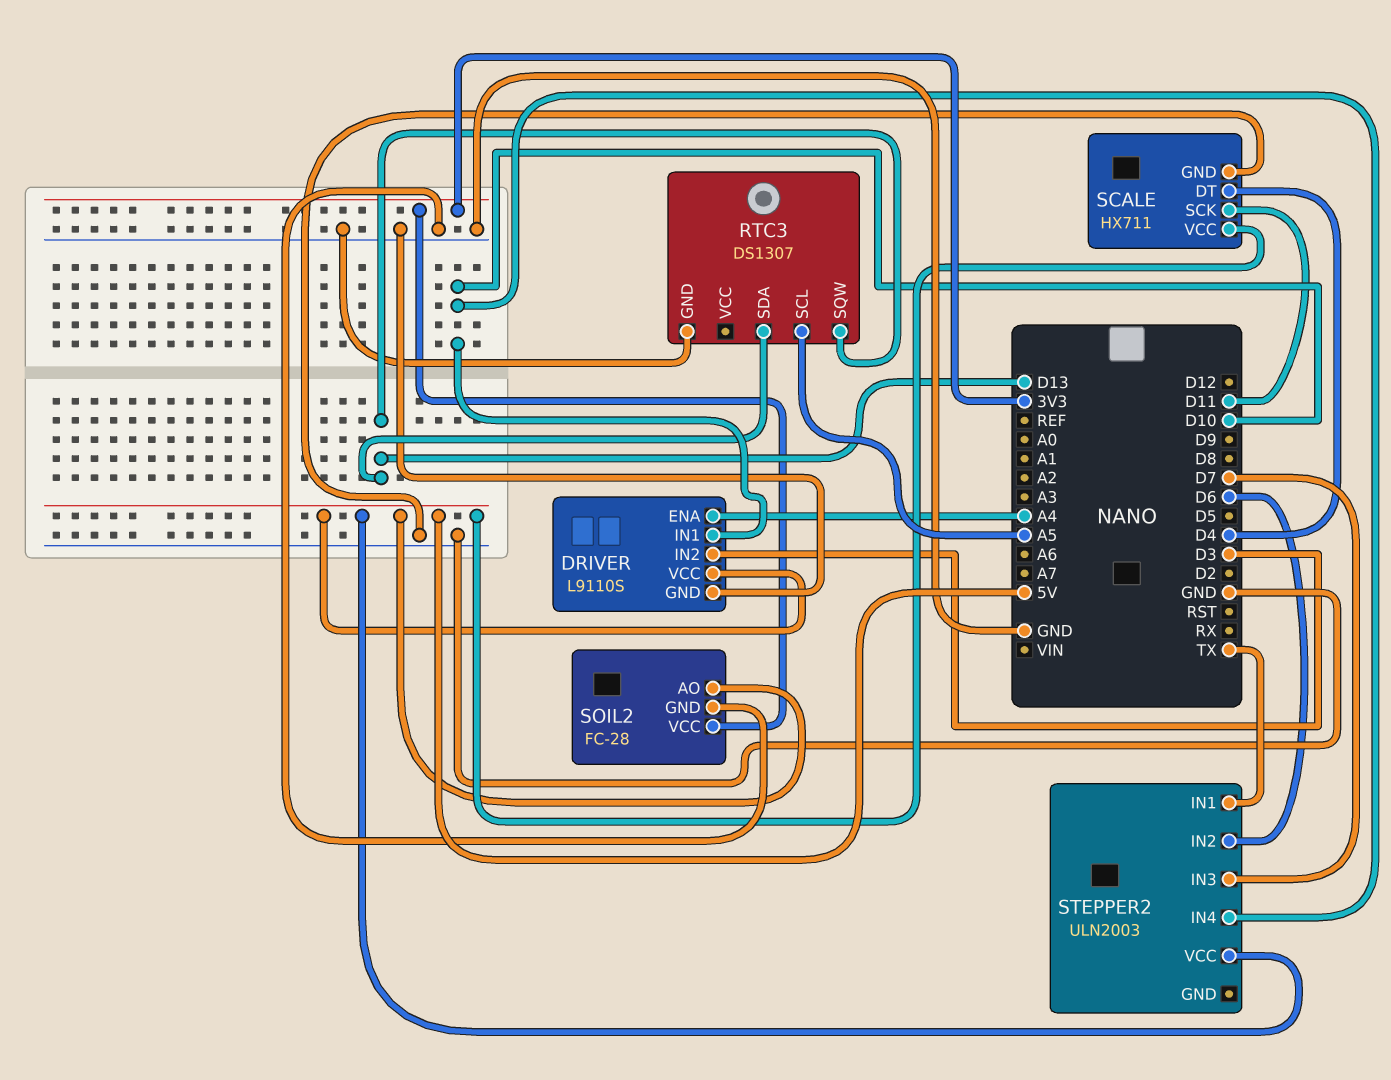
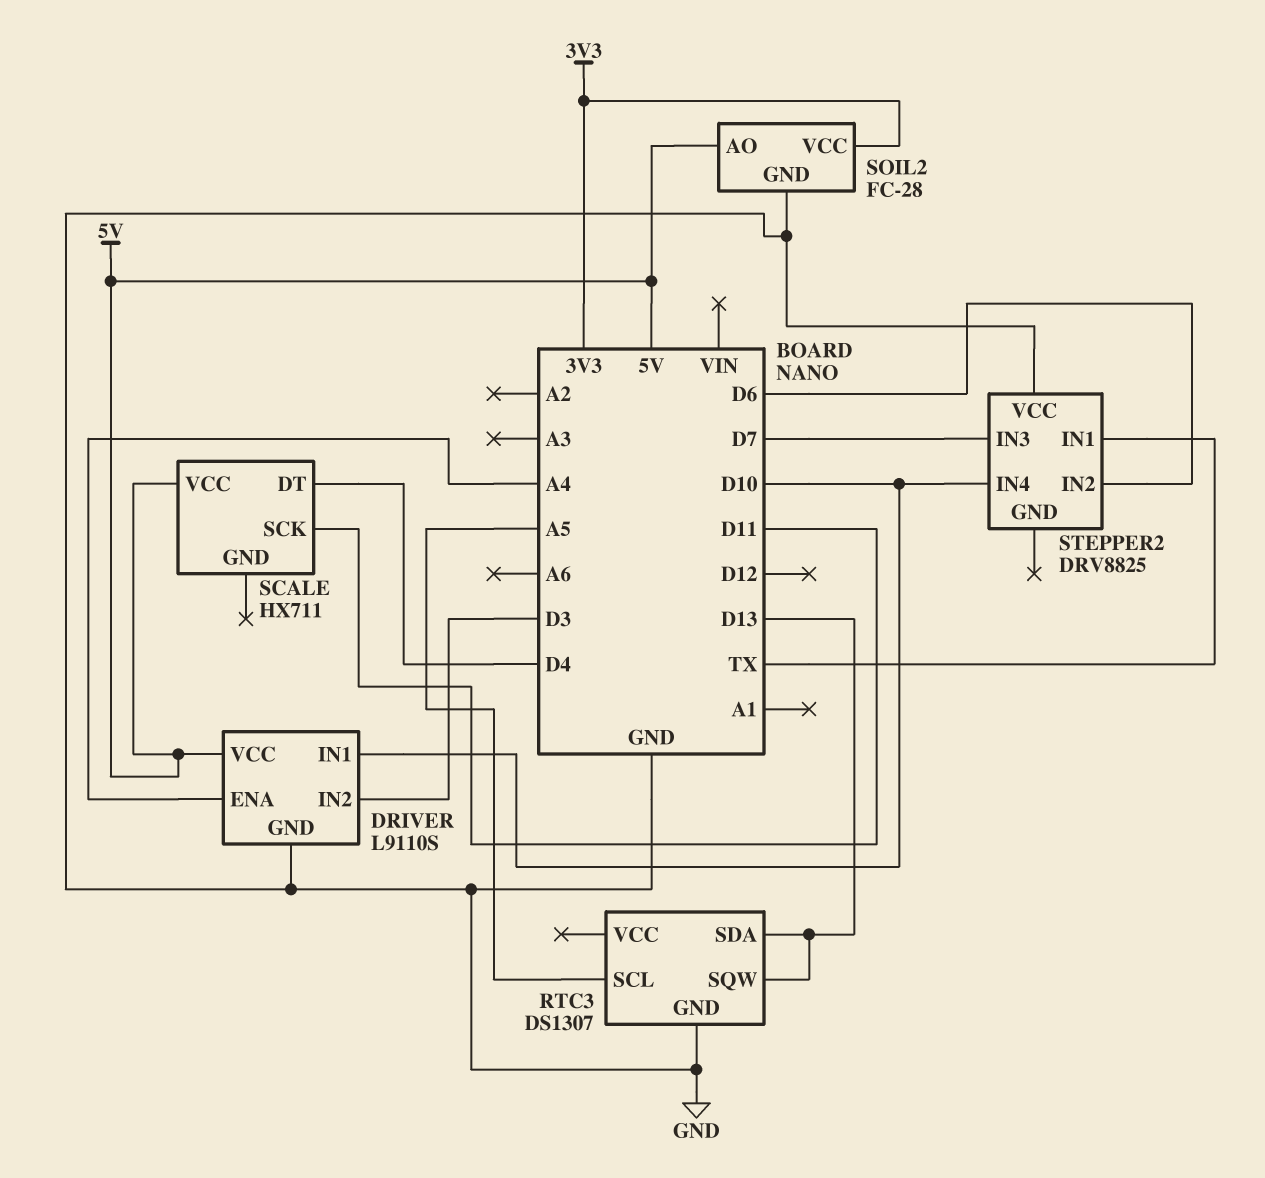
SCALE pin GND: GND -> none
STEPPER2: ULN2003 -> DRV8825
STEPPER2 pin VCC: 5V -> GND

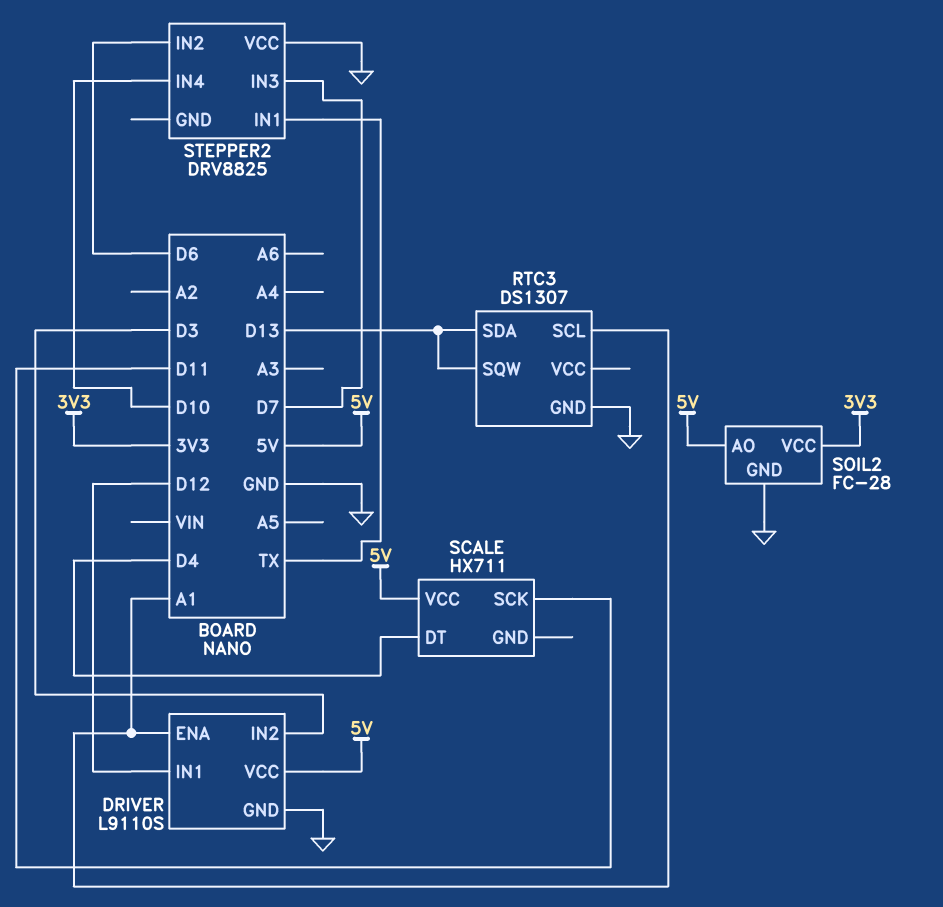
DRIVER pin ENA: A4 -> A1
DRIVER pin IN1: D10 -> D12
RTC3 pin SCL: A5 -> A1

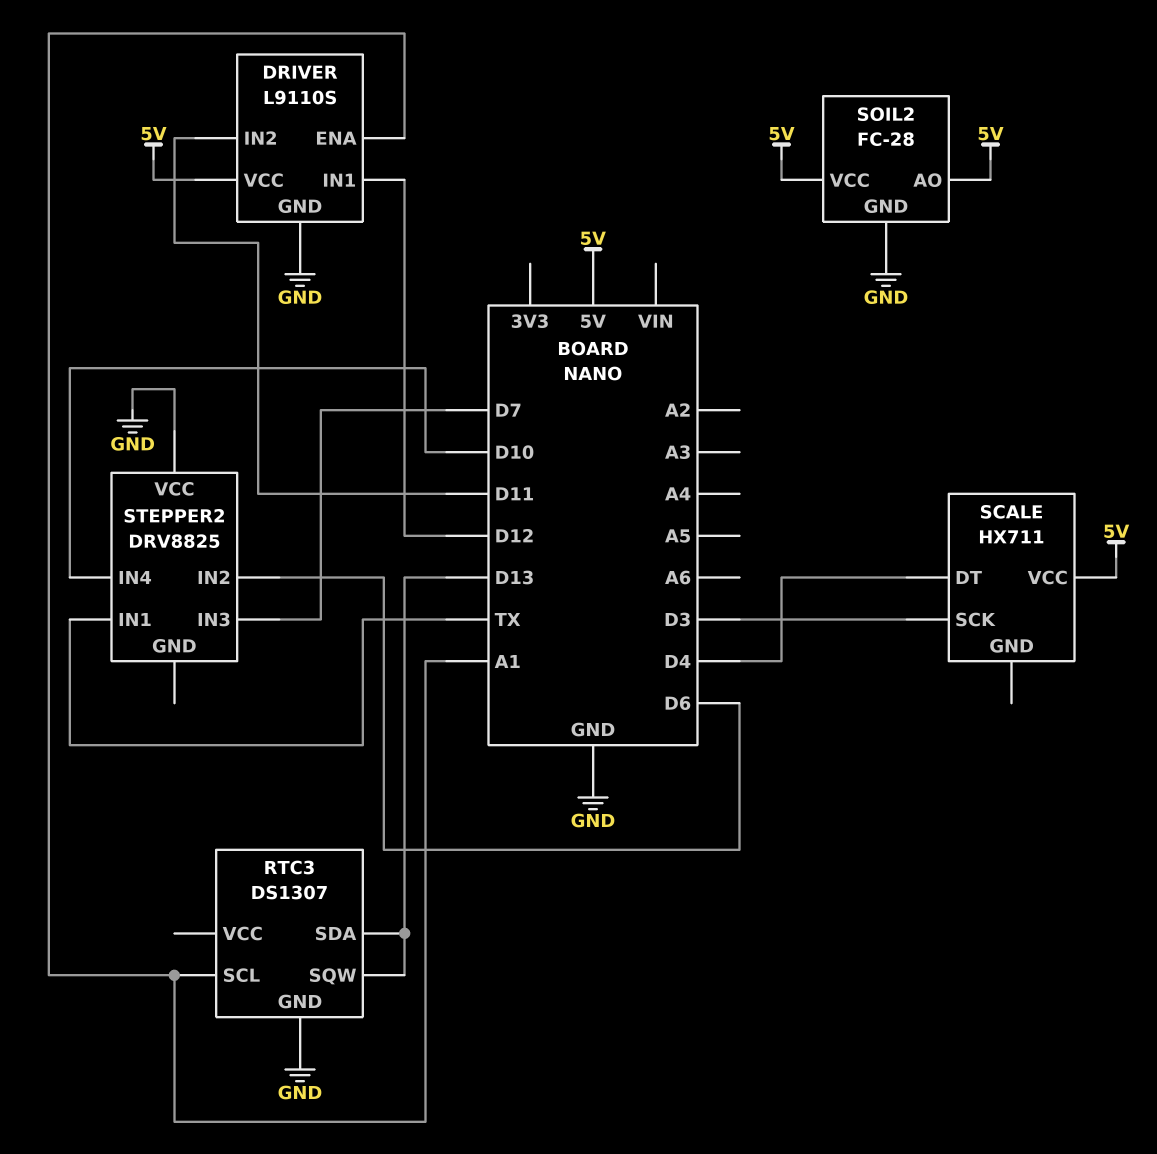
DRIVER pin IN2: D3 -> D11
SCALE pin SCK: D11 -> D3
SOIL2 pin VCC: 3V3 -> 5V

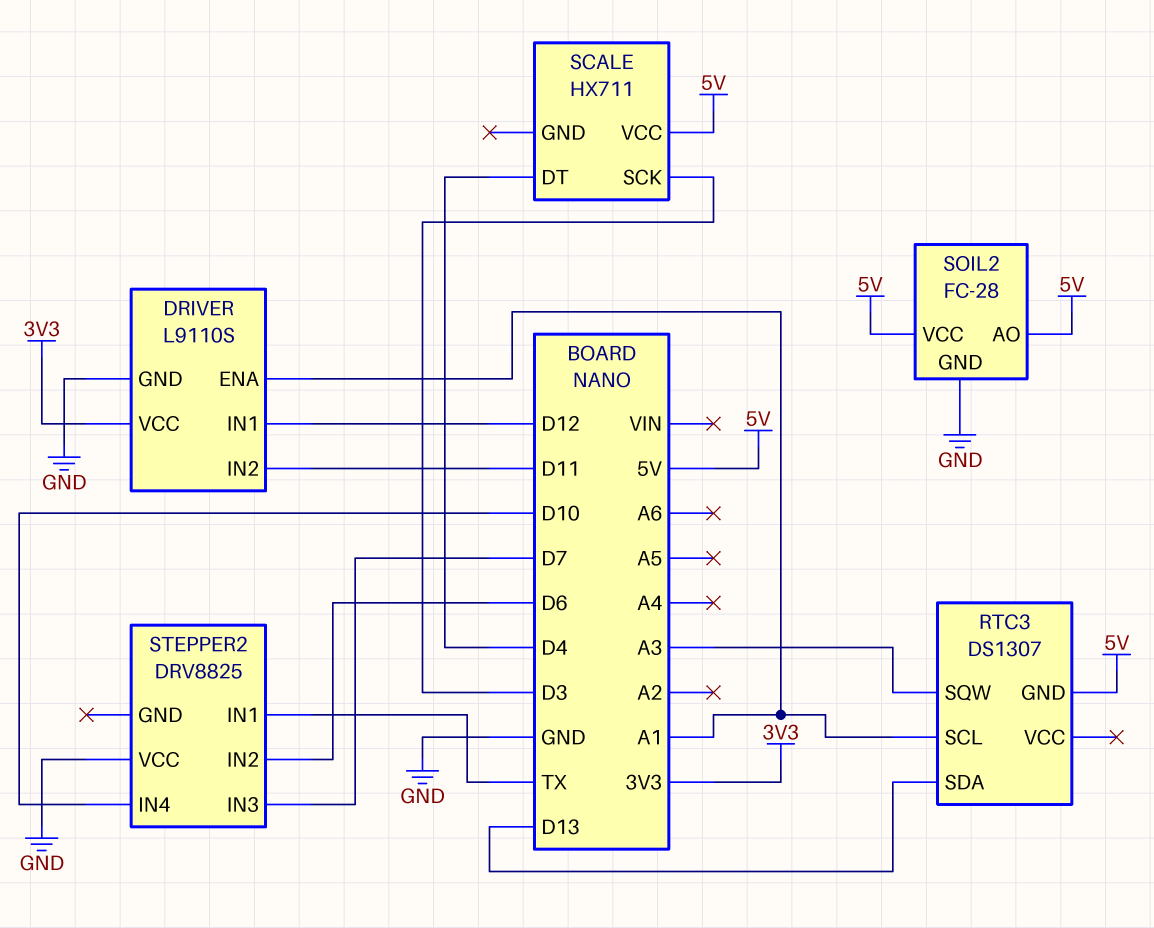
DRIVER pin VCC: 5V -> 3V3
RTC3 pin GND: GND -> 5V
RTC3 pin SQW: D13 -> A3

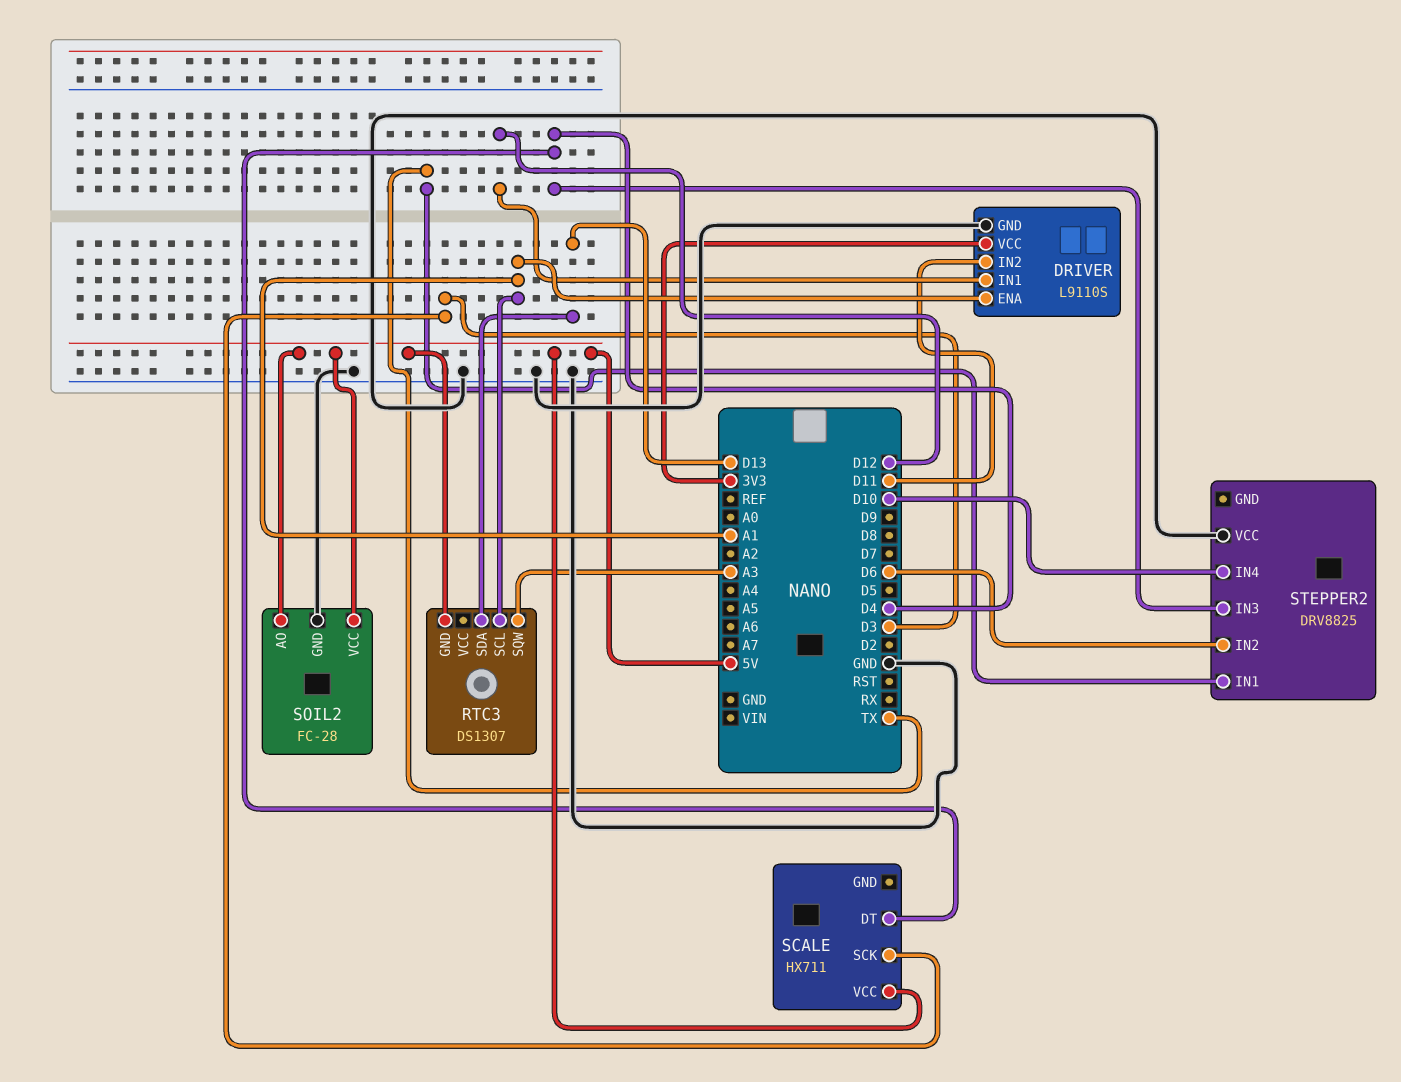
STEPPER2 pin IN3: D7 -> D4

